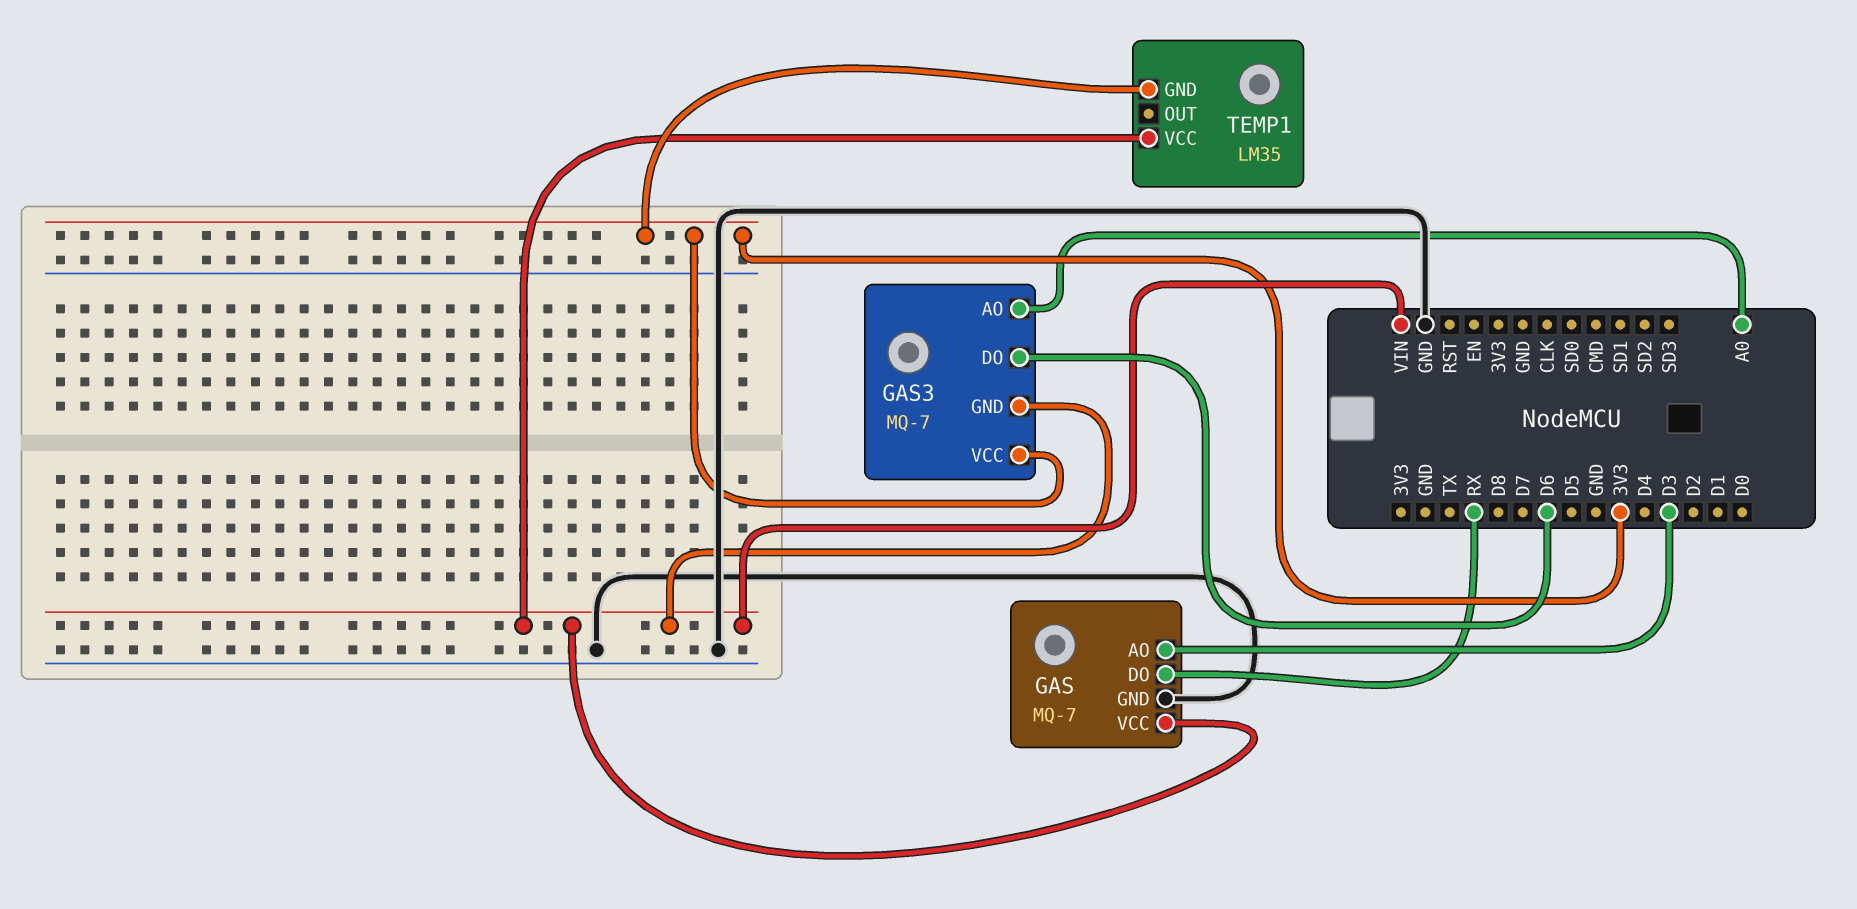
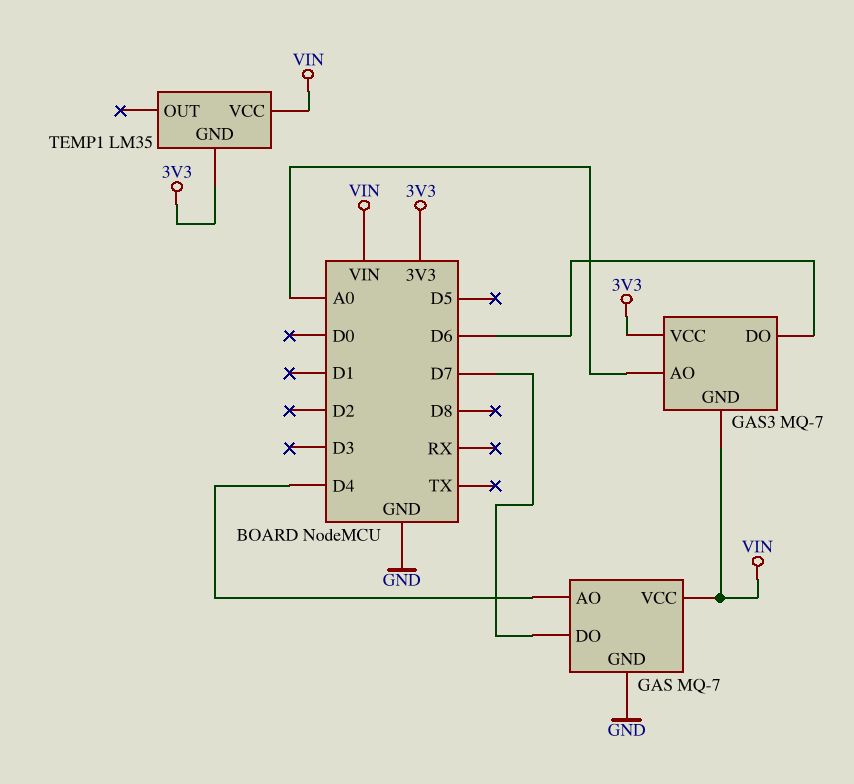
GAS pin AO: D3 -> D4
GAS pin DO: RX -> D7

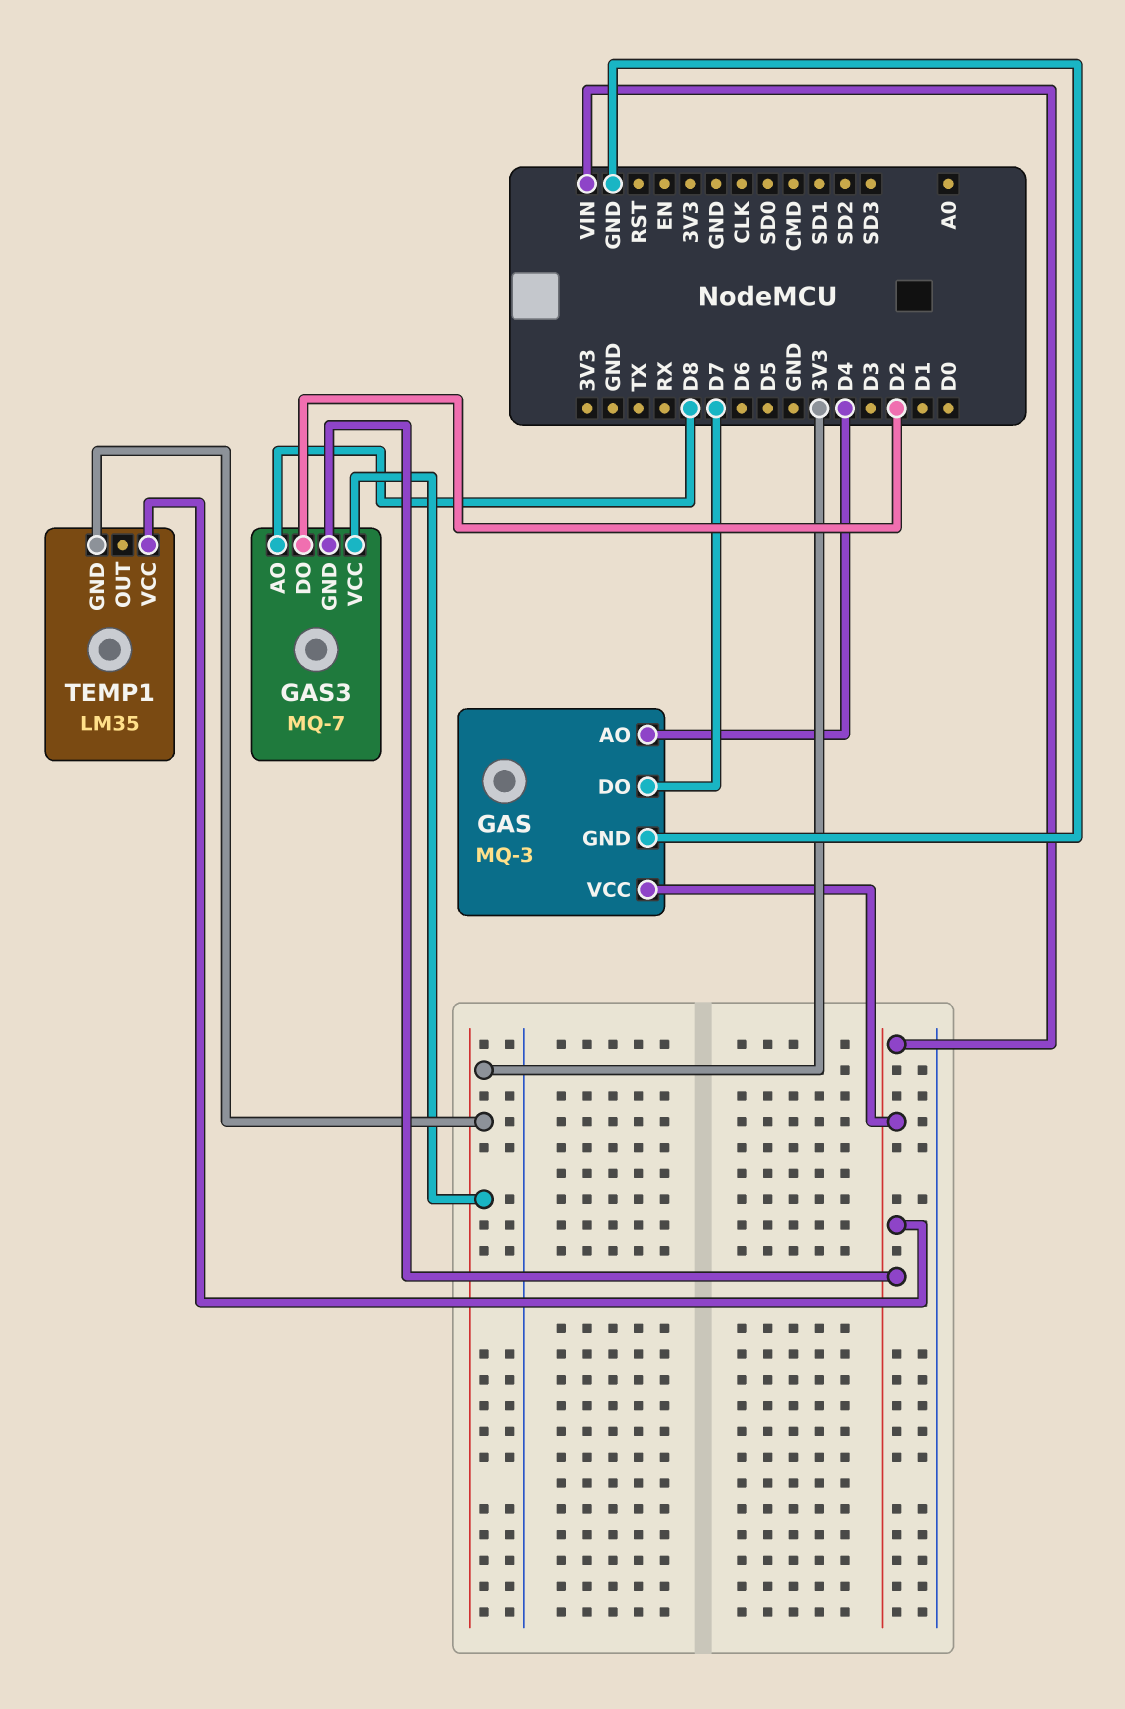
GAS: MQ-7 -> MQ-3
GAS3 pin AO: A0 -> D8
GAS3 pin DO: D6 -> D2

